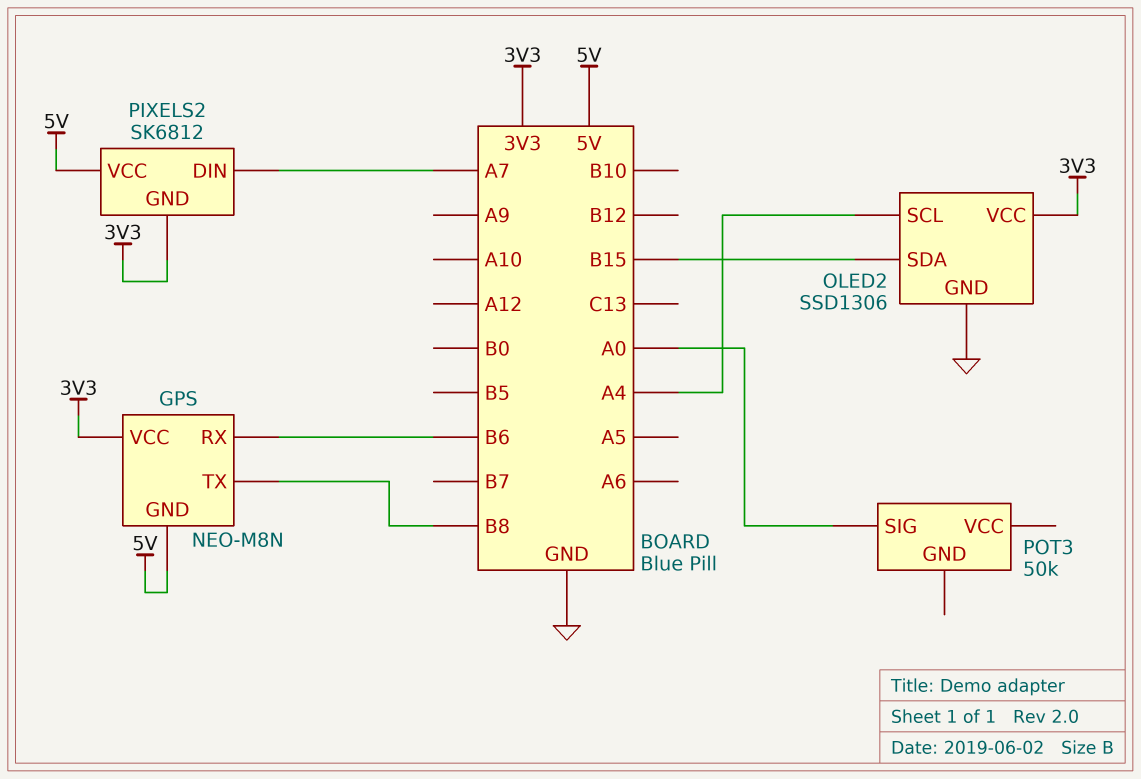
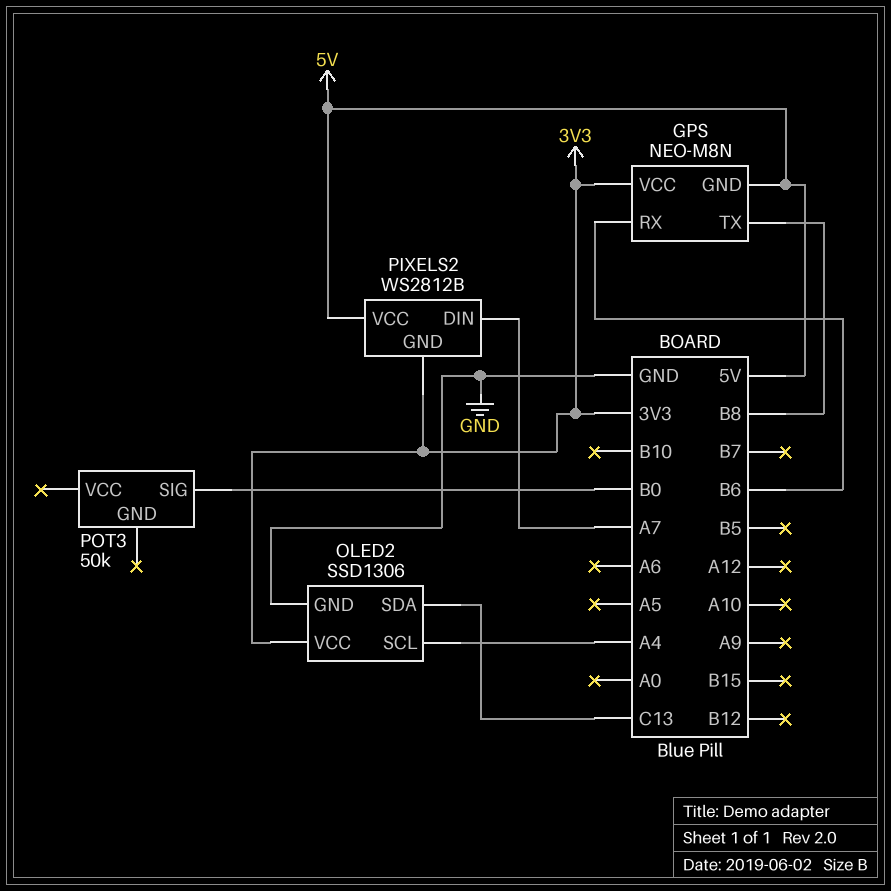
OLED2 pin SDA: B15 -> C13
PIXELS2: SK6812 -> WS2812B
POT3 pin SIG: A0 -> B0

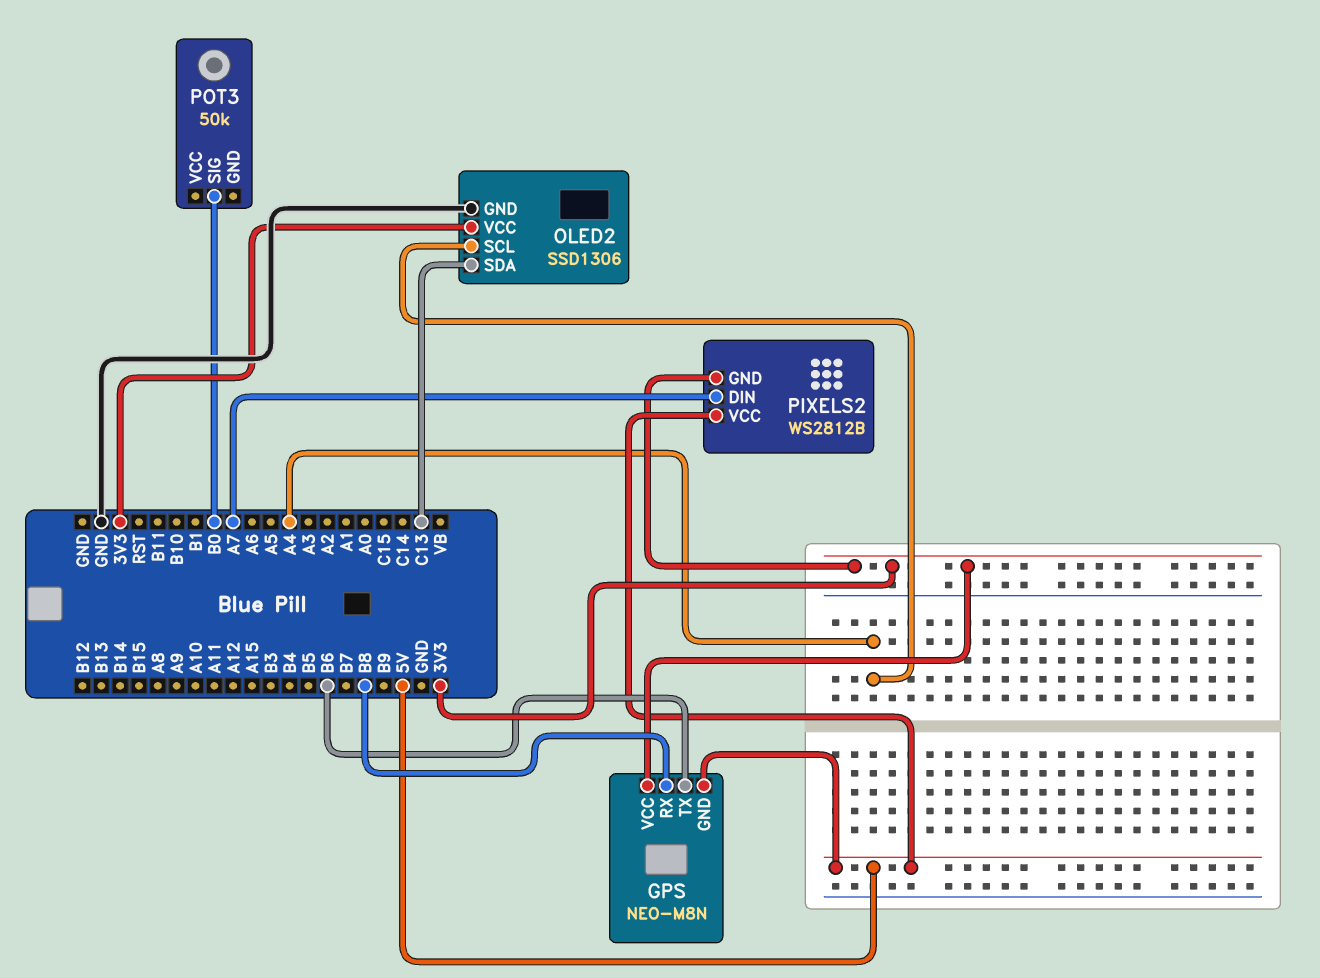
GPS pin RX: B6 -> B8
GPS pin TX: B8 -> B6

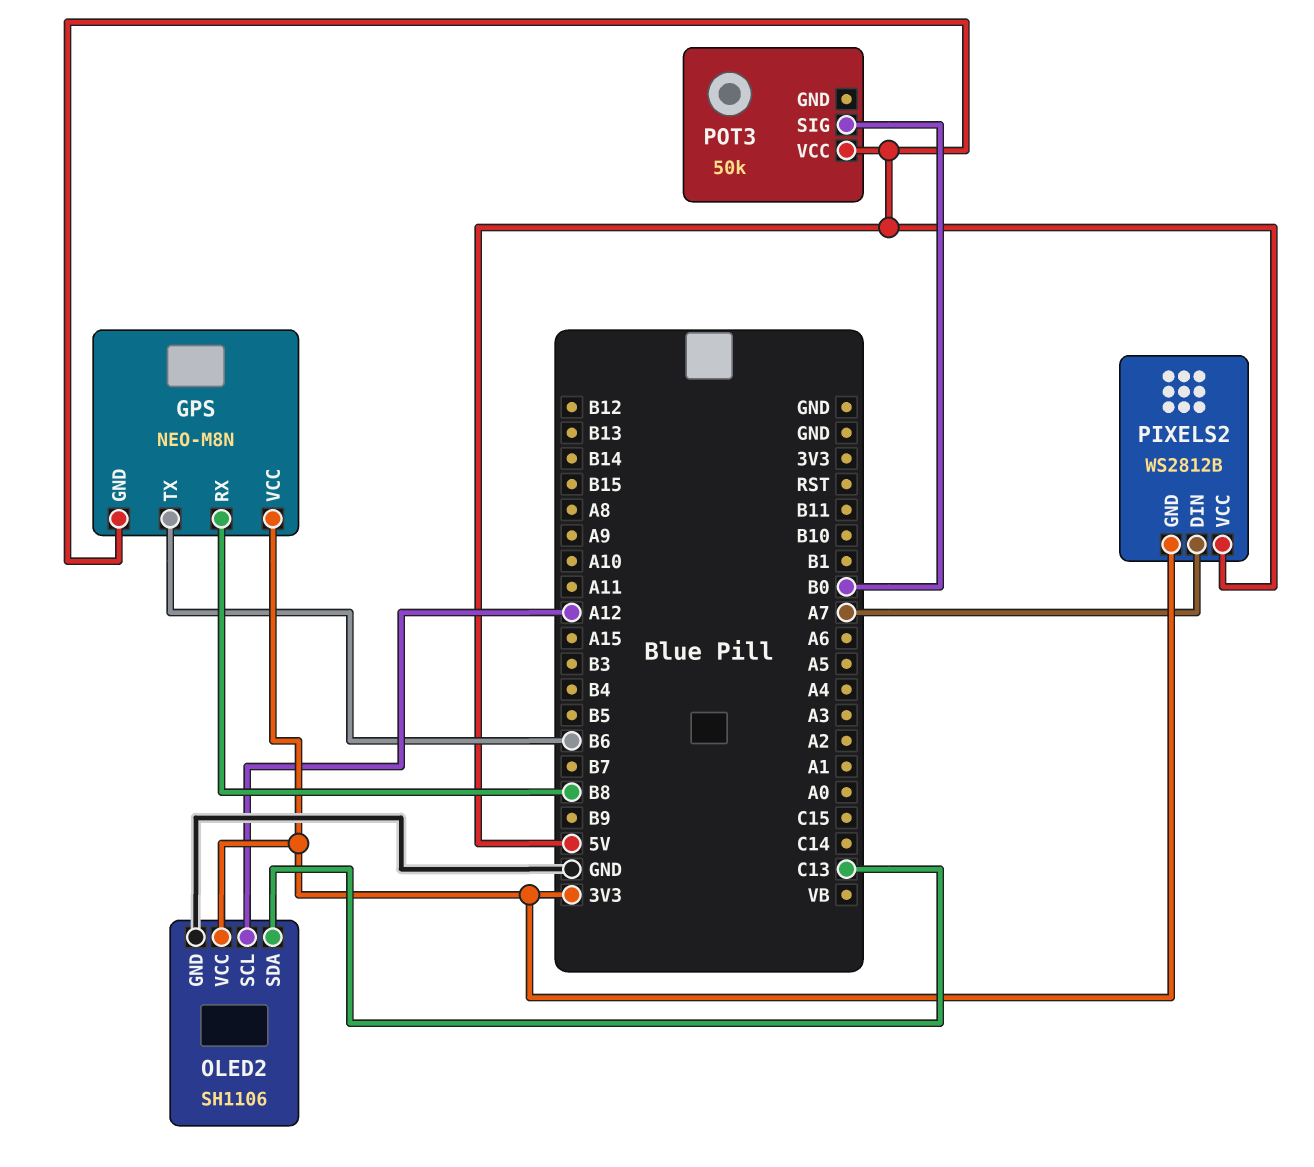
OLED2: SSD1306 -> SH1106
OLED2 pin SCL: A4 -> A12
POT3 pin VCC: none -> 5V

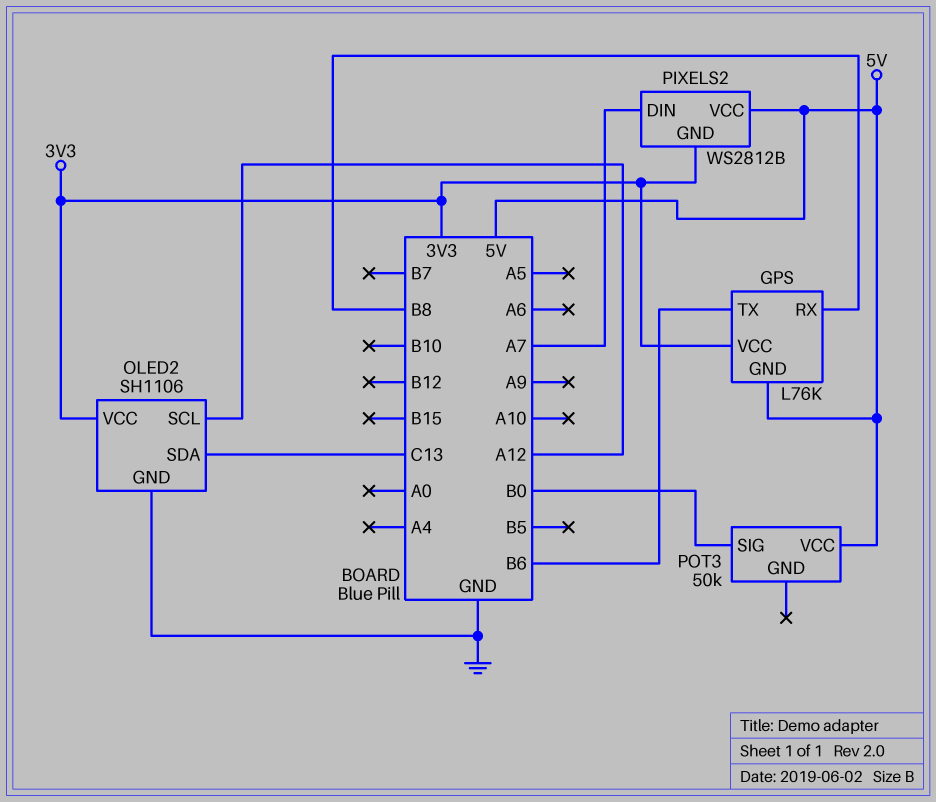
GPS: NEO-M8N -> L76K

